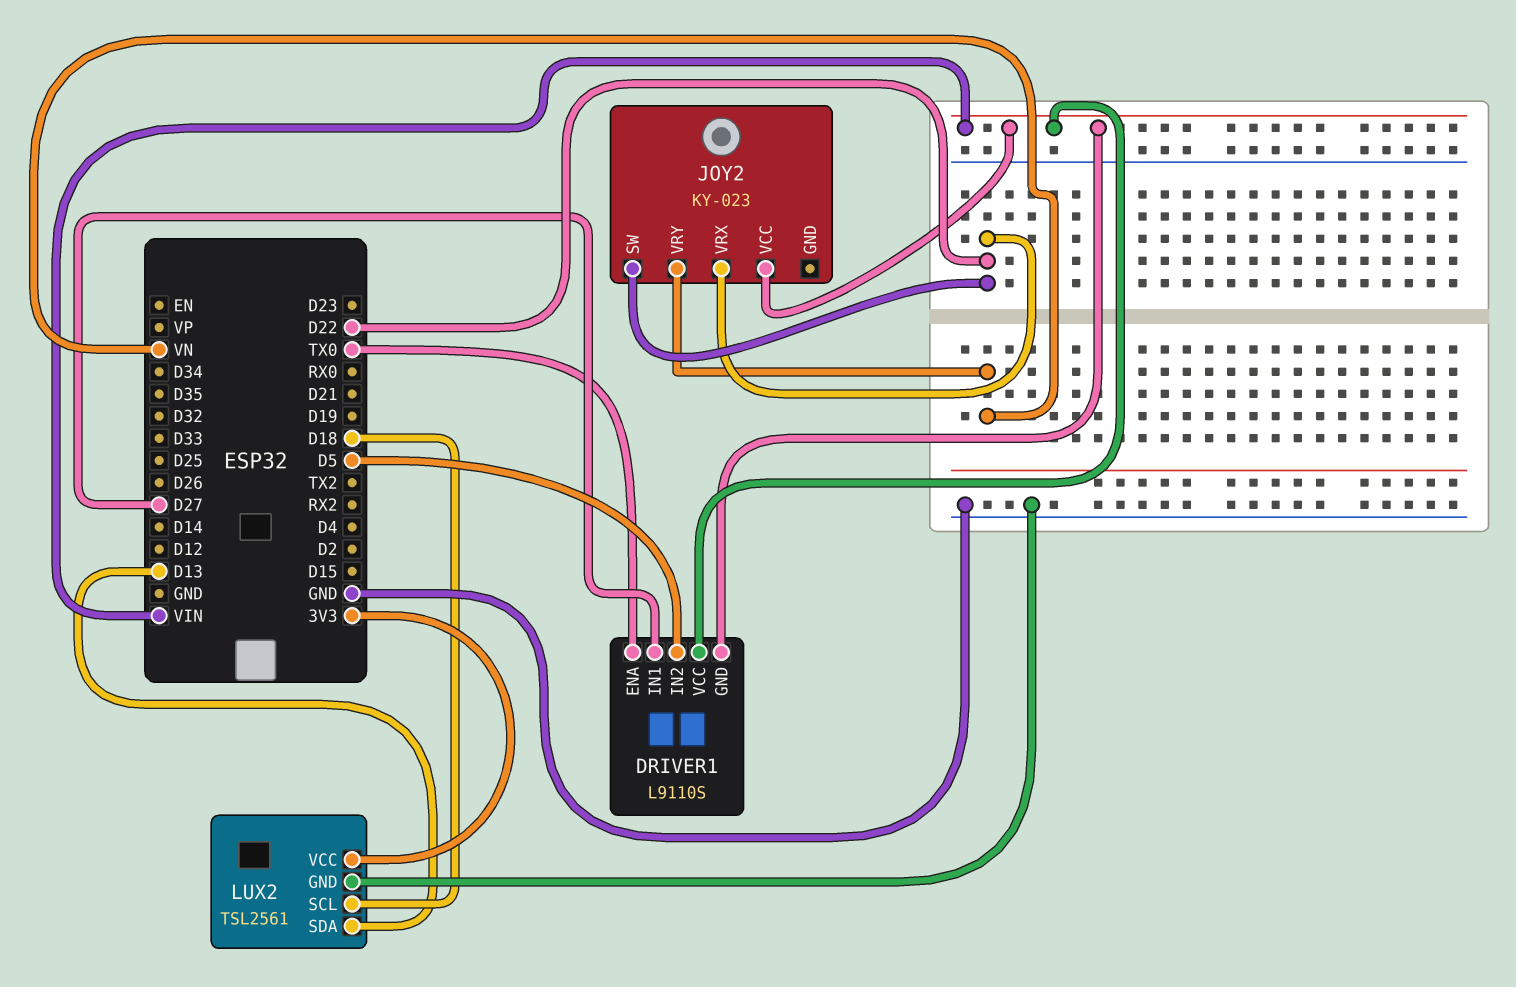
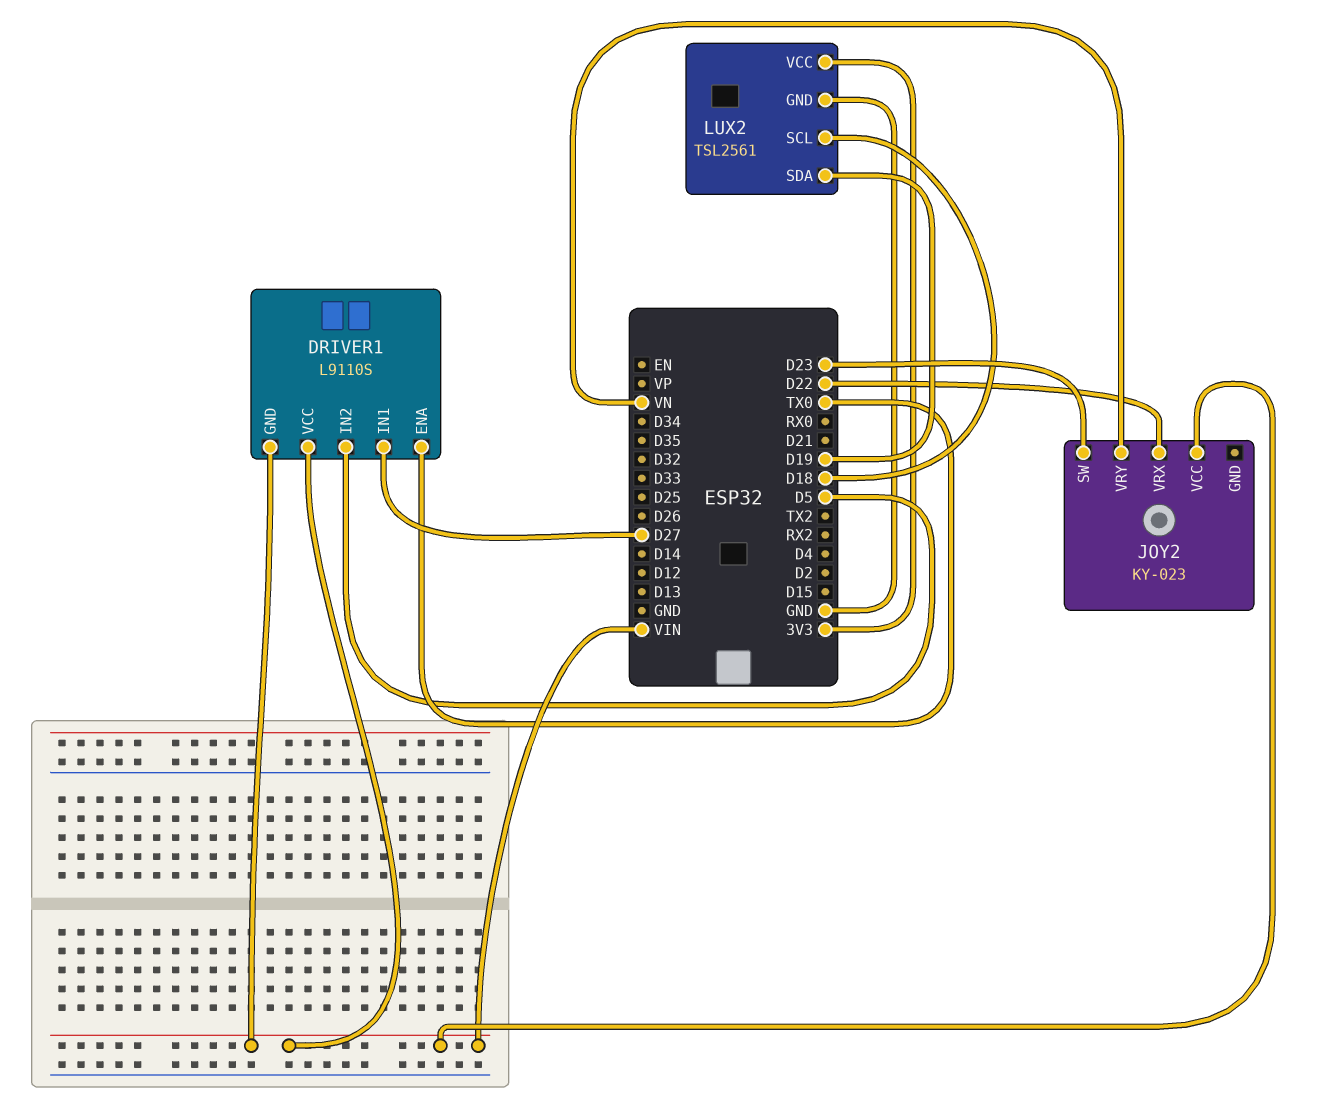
JOY2 pin SW: D22 -> D23
LUX2 pin SDA: D13 -> D19

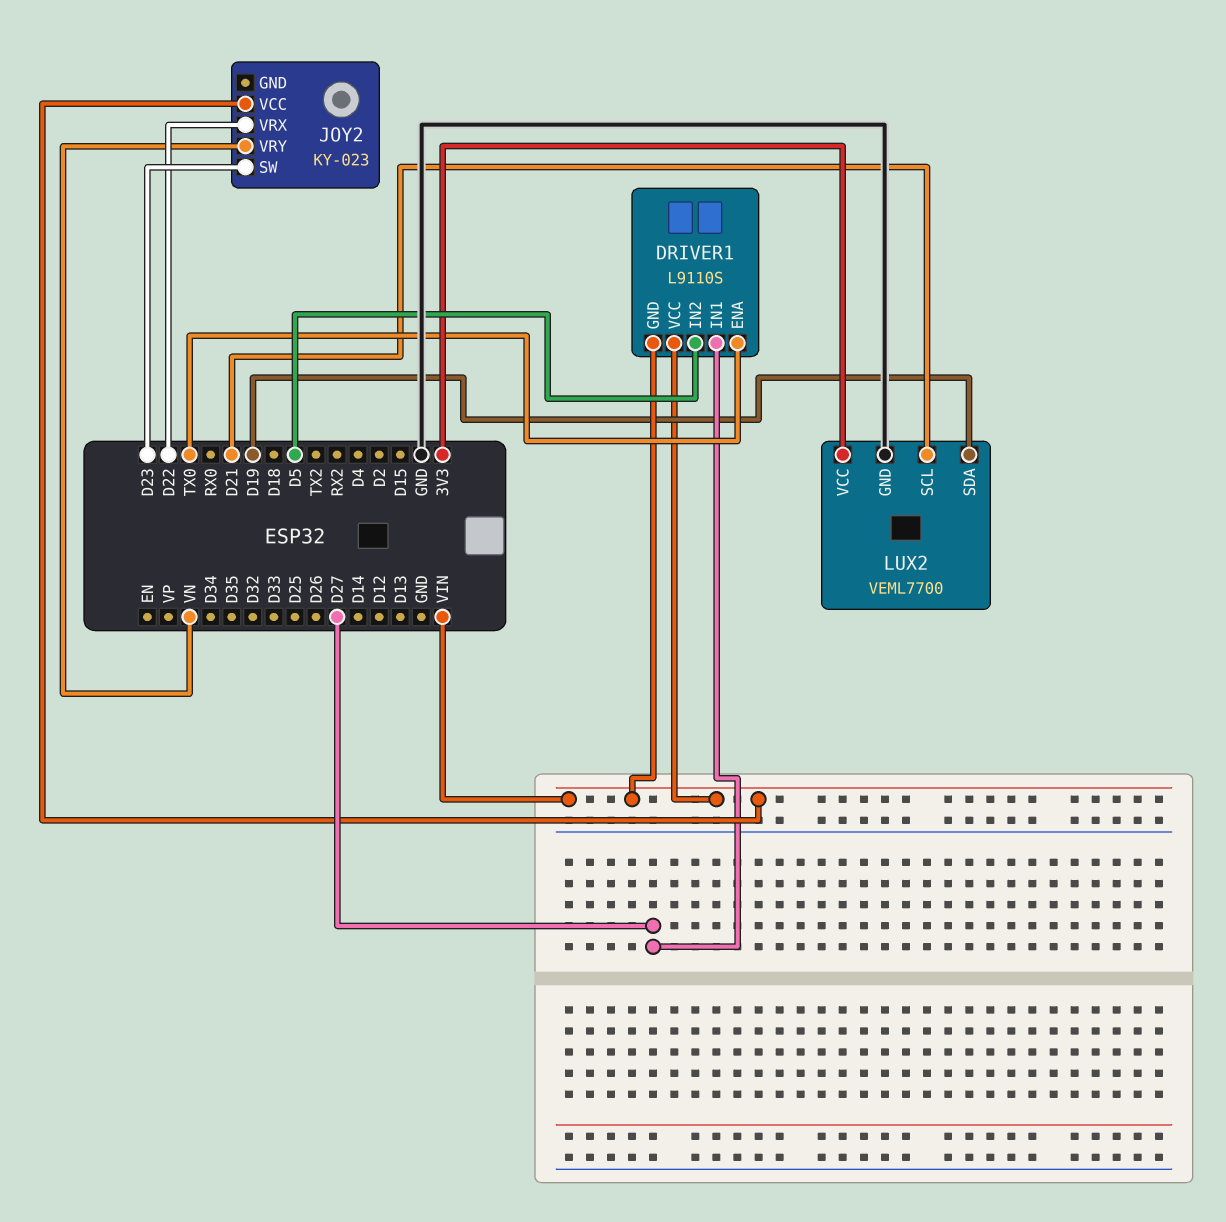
LUX2: TSL2561 -> VEML7700
LUX2 pin SCL: D18 -> D21

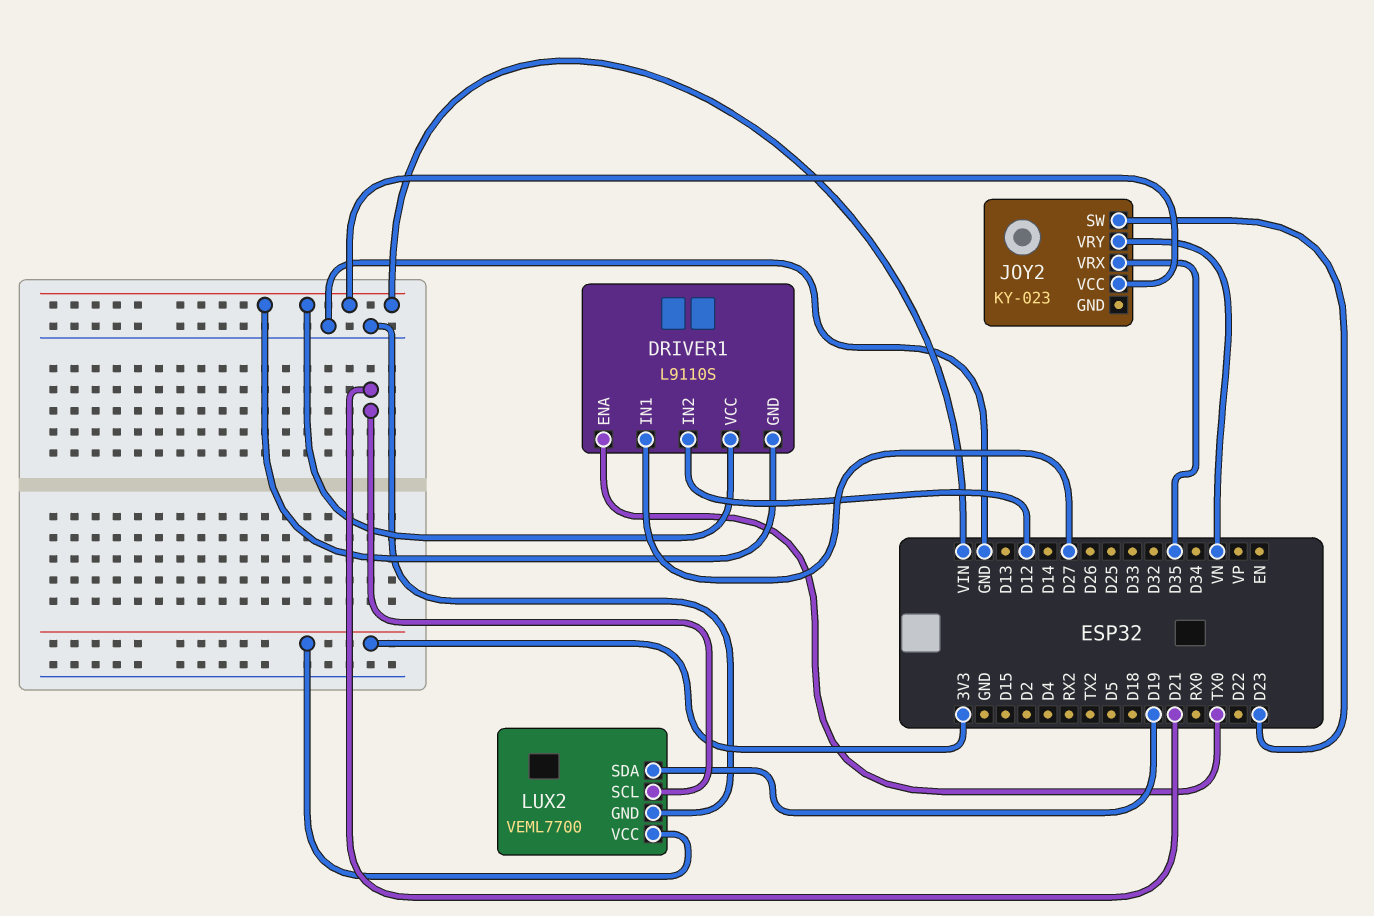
DRIVER1 pin IN2: D5 -> D12
JOY2 pin VRX: D22 -> D35

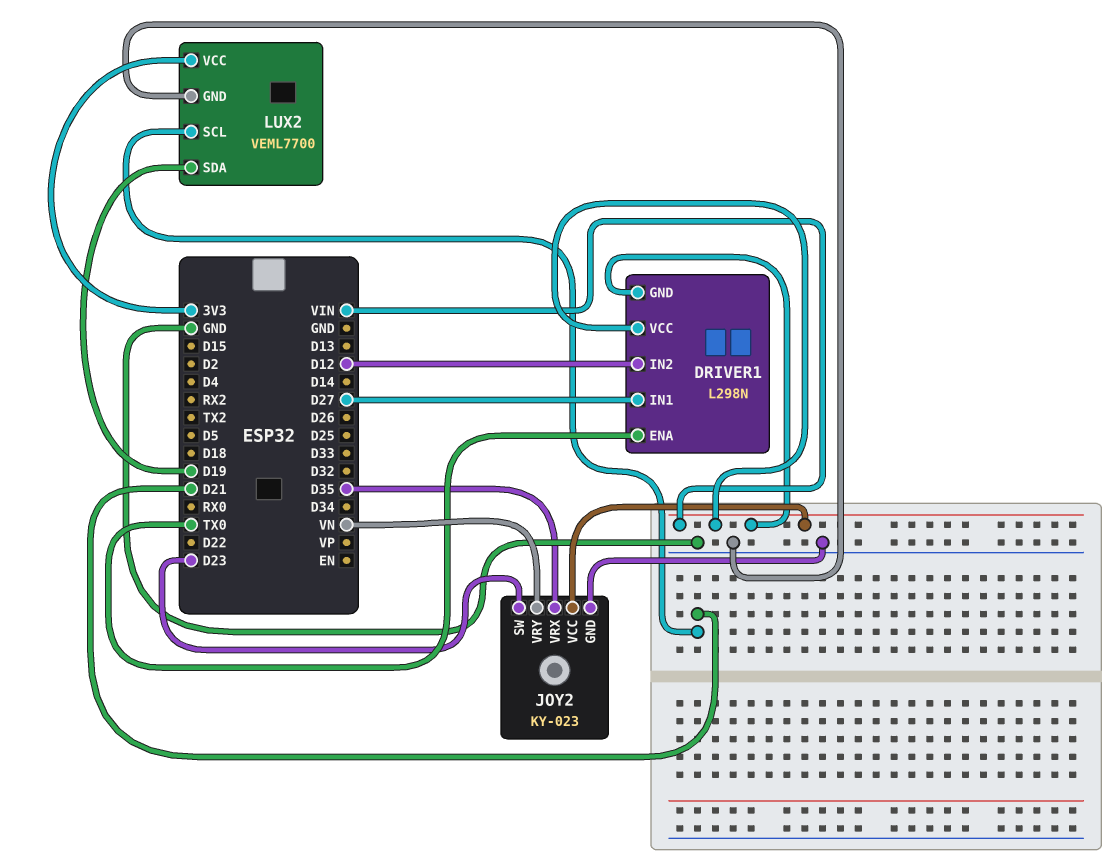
DRIVER1: L9110S -> L298N
JOY2 pin GND: none -> GND

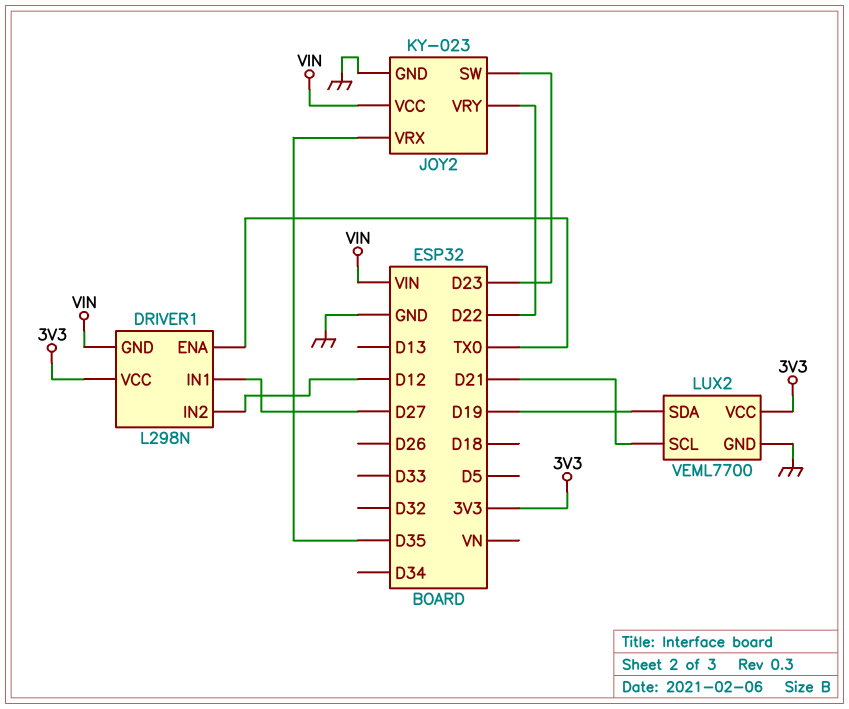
DRIVER1 pin VCC: VIN -> 3V3
JOY2 pin VRY: VN -> D22

